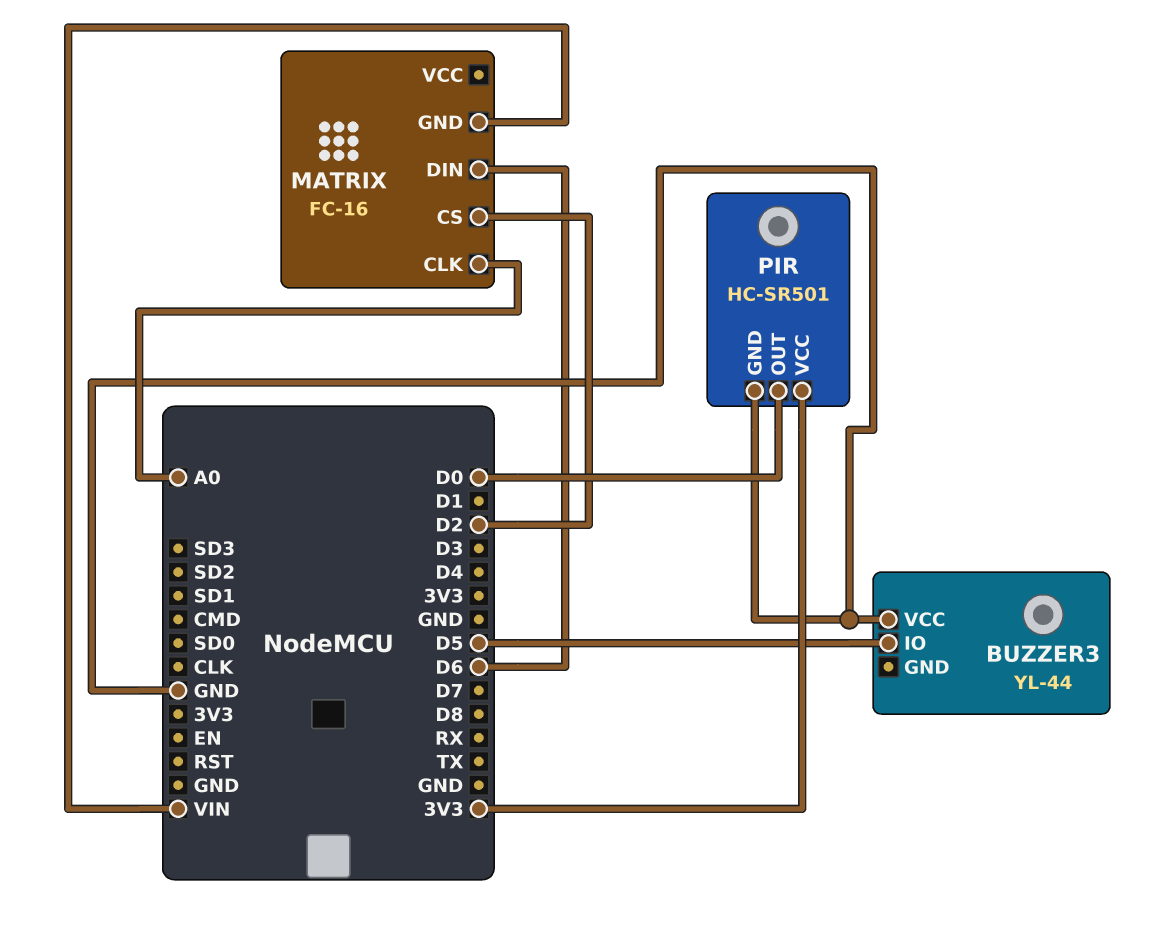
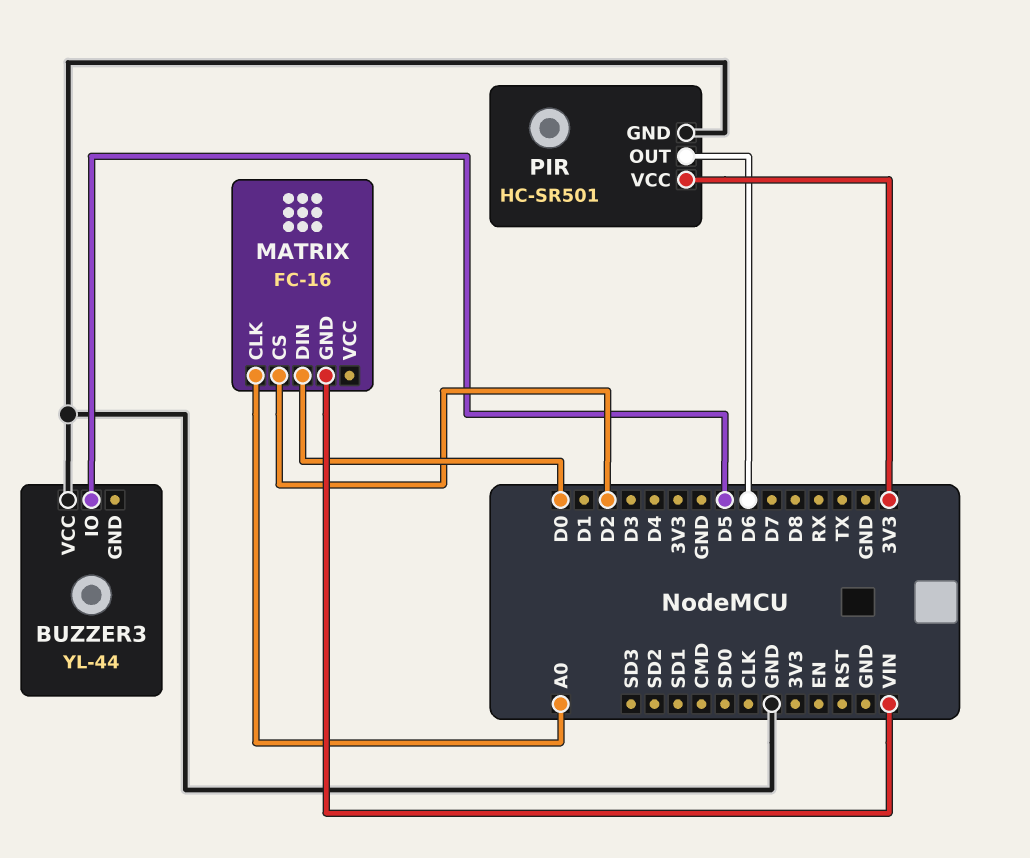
MATRIX pin DIN: D6 -> D0
PIR pin OUT: D0 -> D6

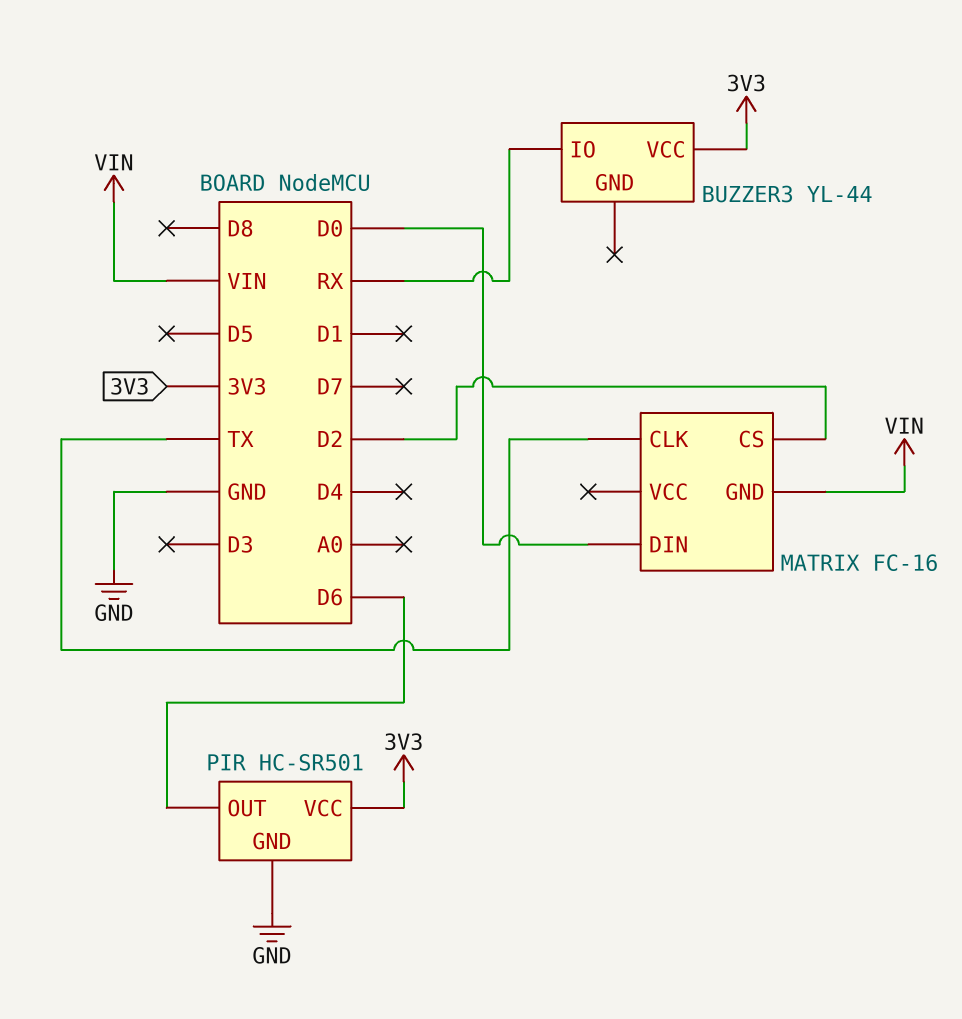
BUZZER3 pin IO: D5 -> RX
BUZZER3 pin VCC: GND -> 3V3
MATRIX pin CLK: A0 -> TX

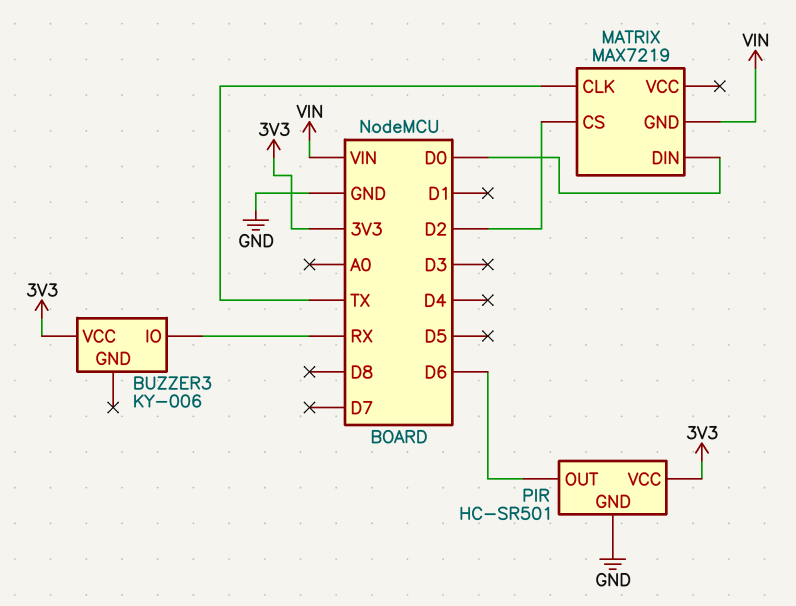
BUZZER3: YL-44 -> KY-006
MATRIX: FC-16 -> MAX7219

